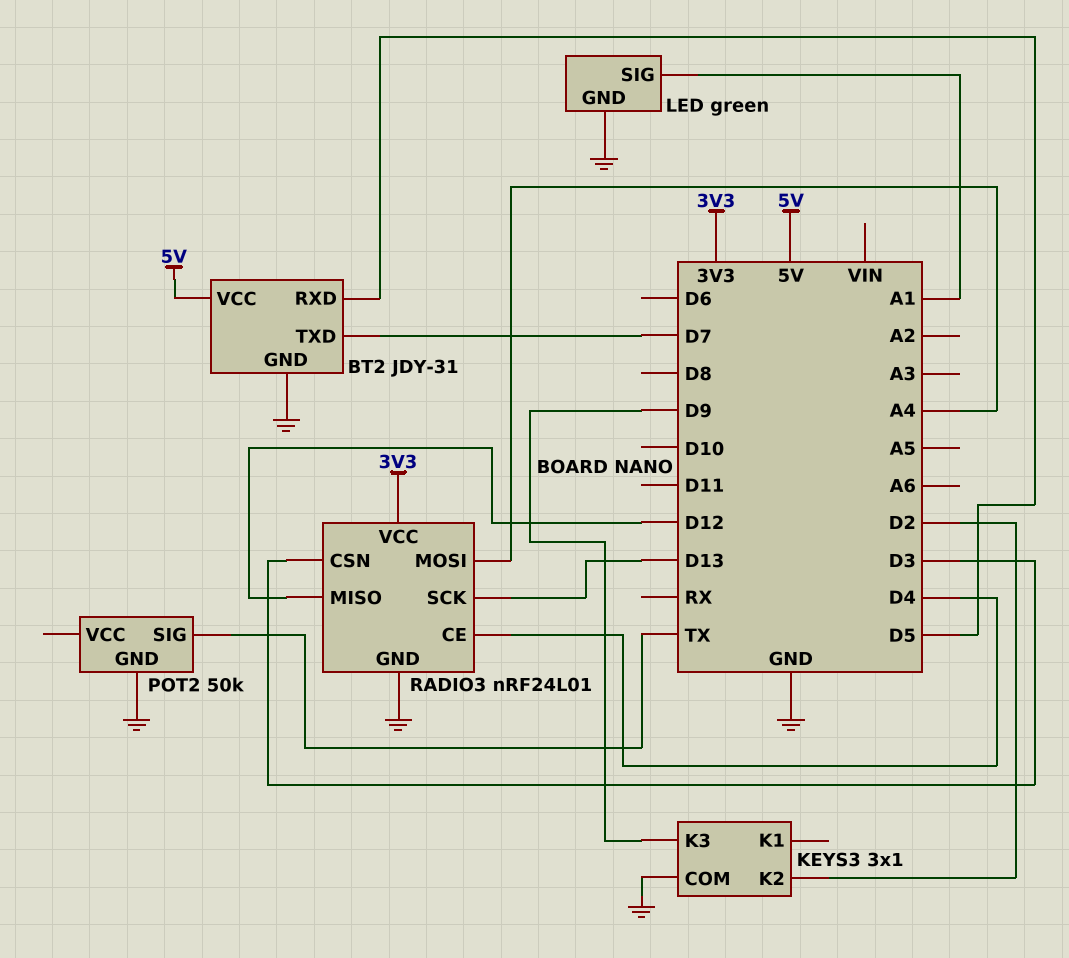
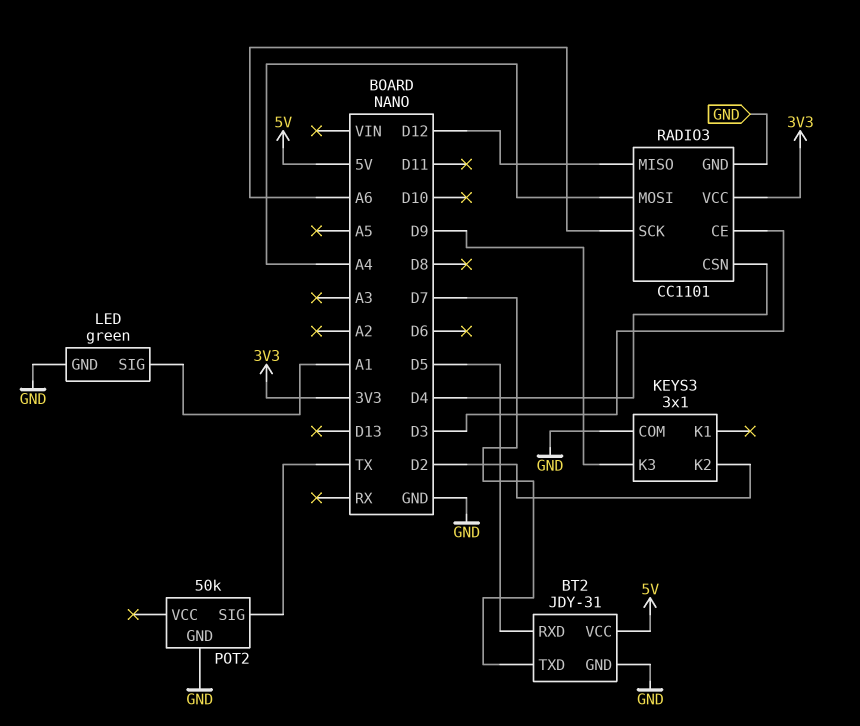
RADIO3: nRF24L01 -> CC1101
RADIO3 pin CE: D4 -> D3
RADIO3 pin CSN: D3 -> D4
RADIO3 pin SCK: D13 -> A6

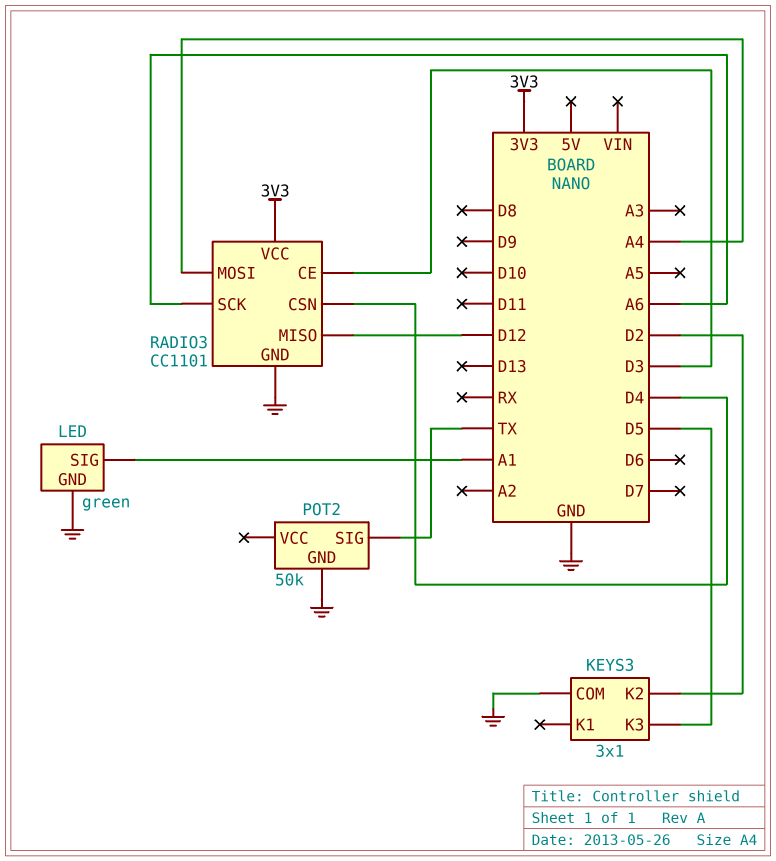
BT2: JDY-31 -> none
BT2 pin GND: GND -> none
BT2 pin RXD: D5 -> none
BT2 pin TXD: D7 -> none
BT2 pin VCC: 5V -> none
KEYS3 pin K3: D9 -> D5

